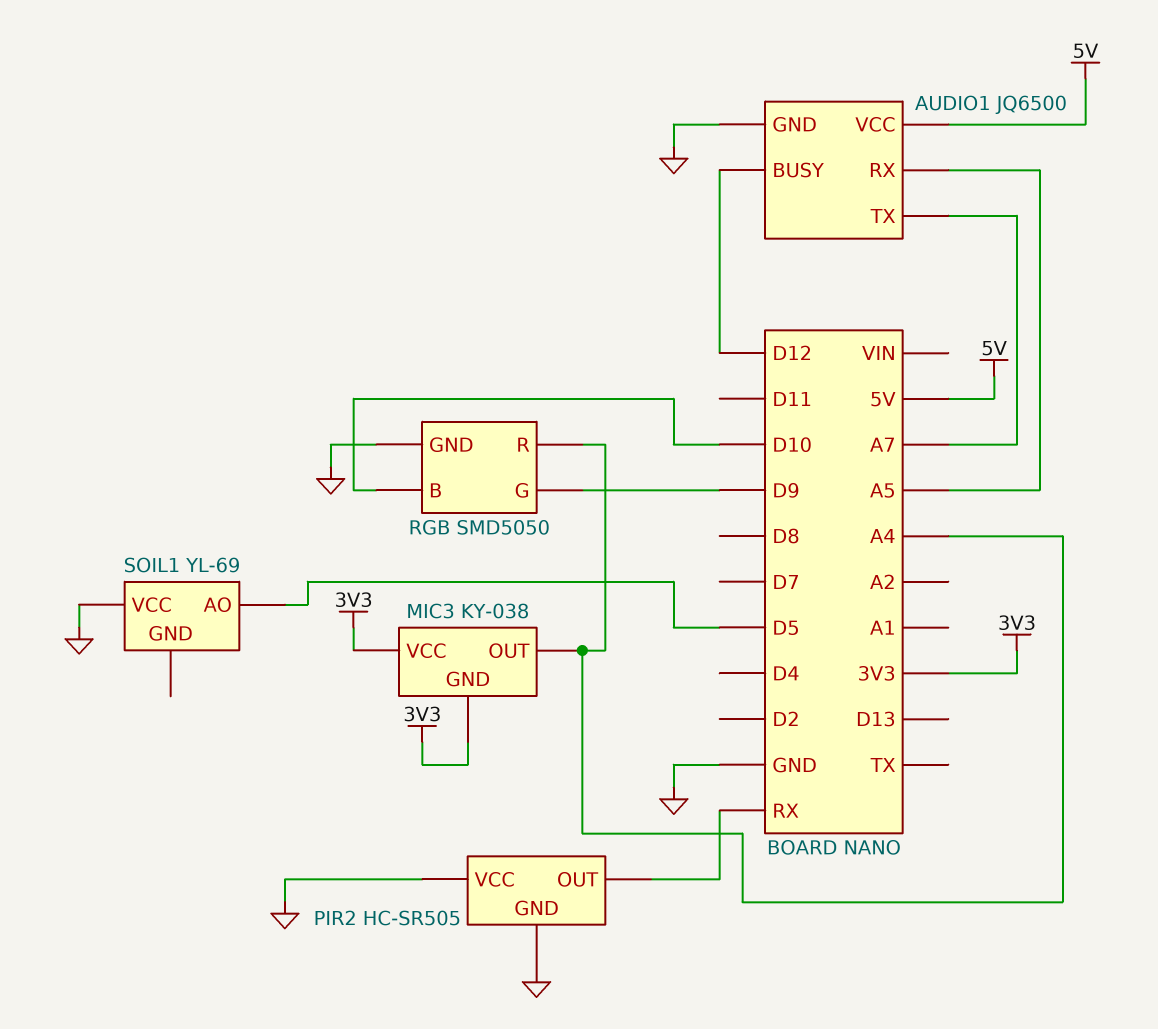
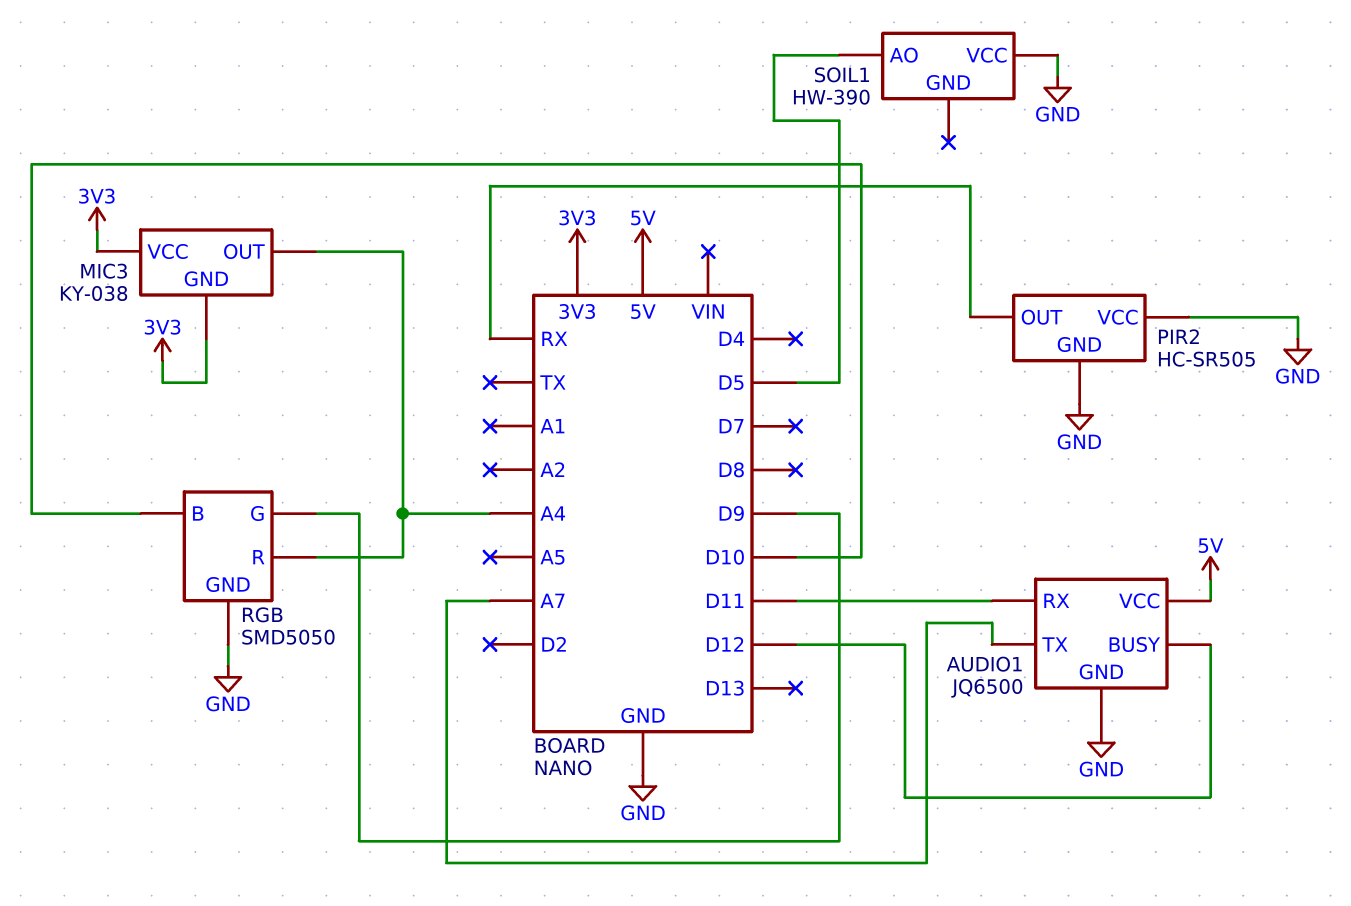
AUDIO1 pin RX: A5 -> D11
SOIL1: YL-69 -> HW-390

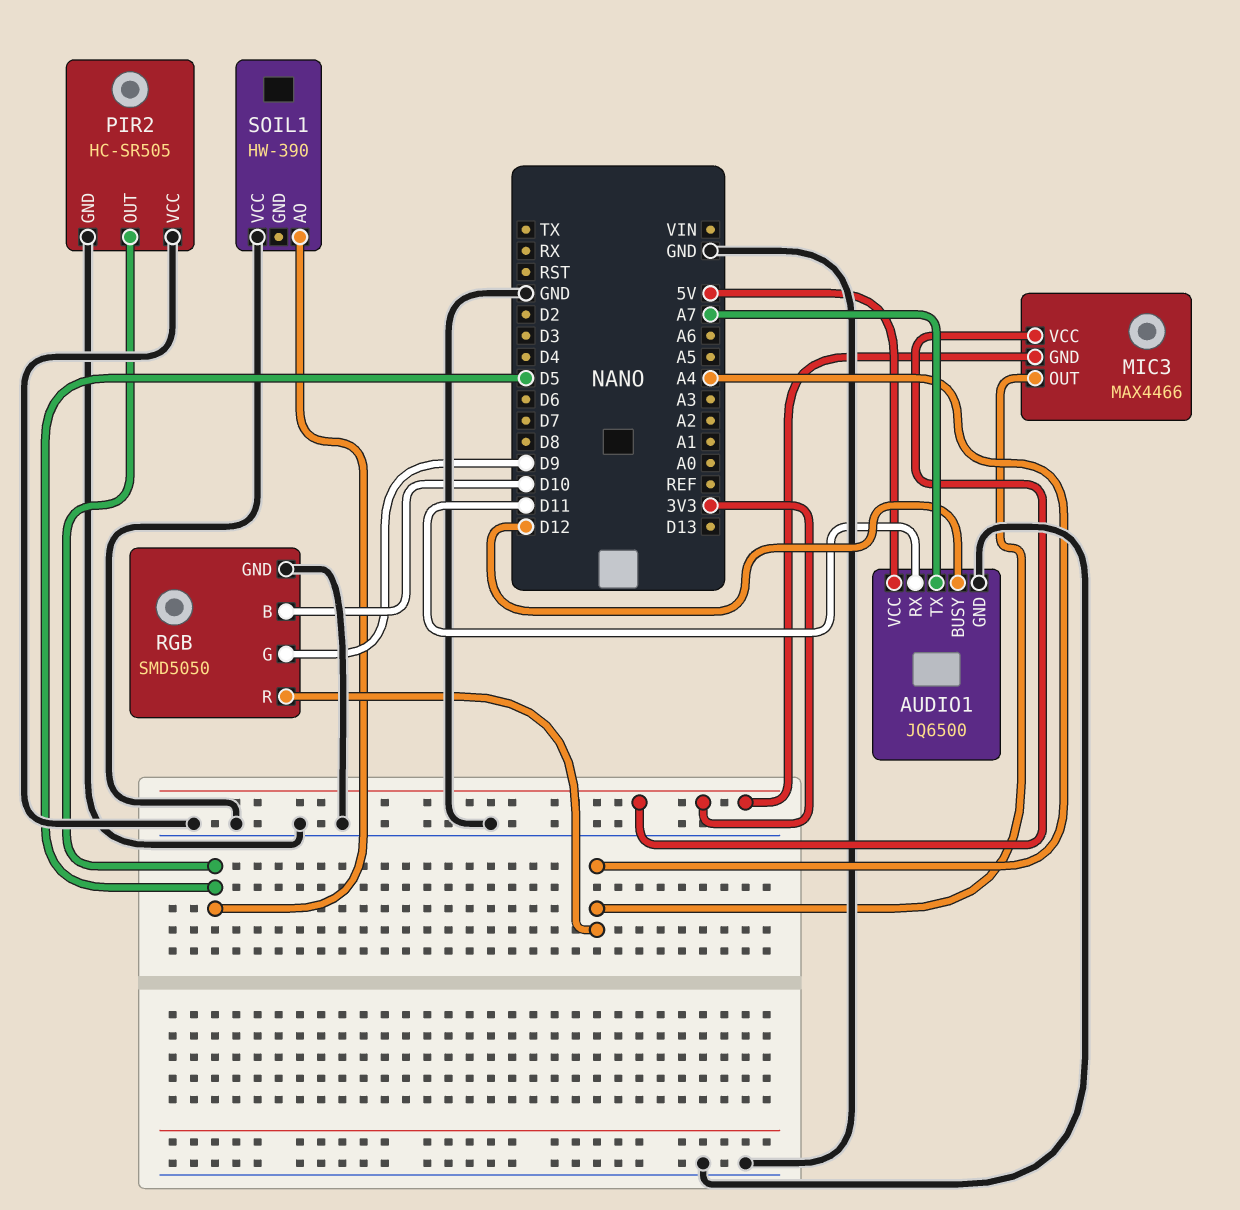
MIC3: KY-038 -> MAX4466
PIR2 pin OUT: RX -> D5

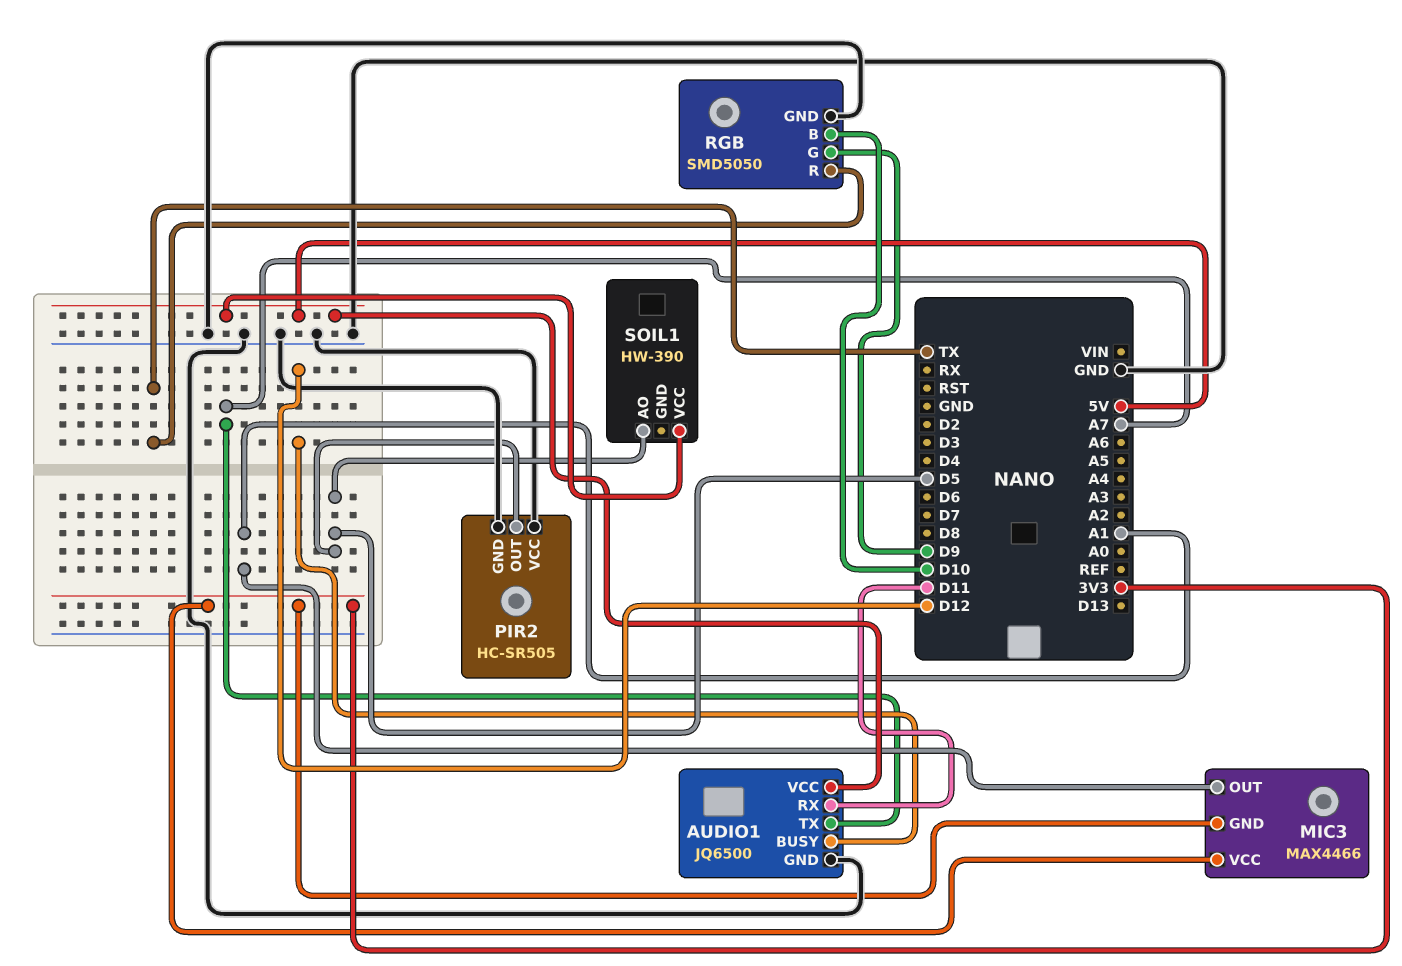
MIC3 pin OUT: A4 -> A1
RGB pin R: A4 -> TX
SOIL1 pin VCC: GND -> 5V

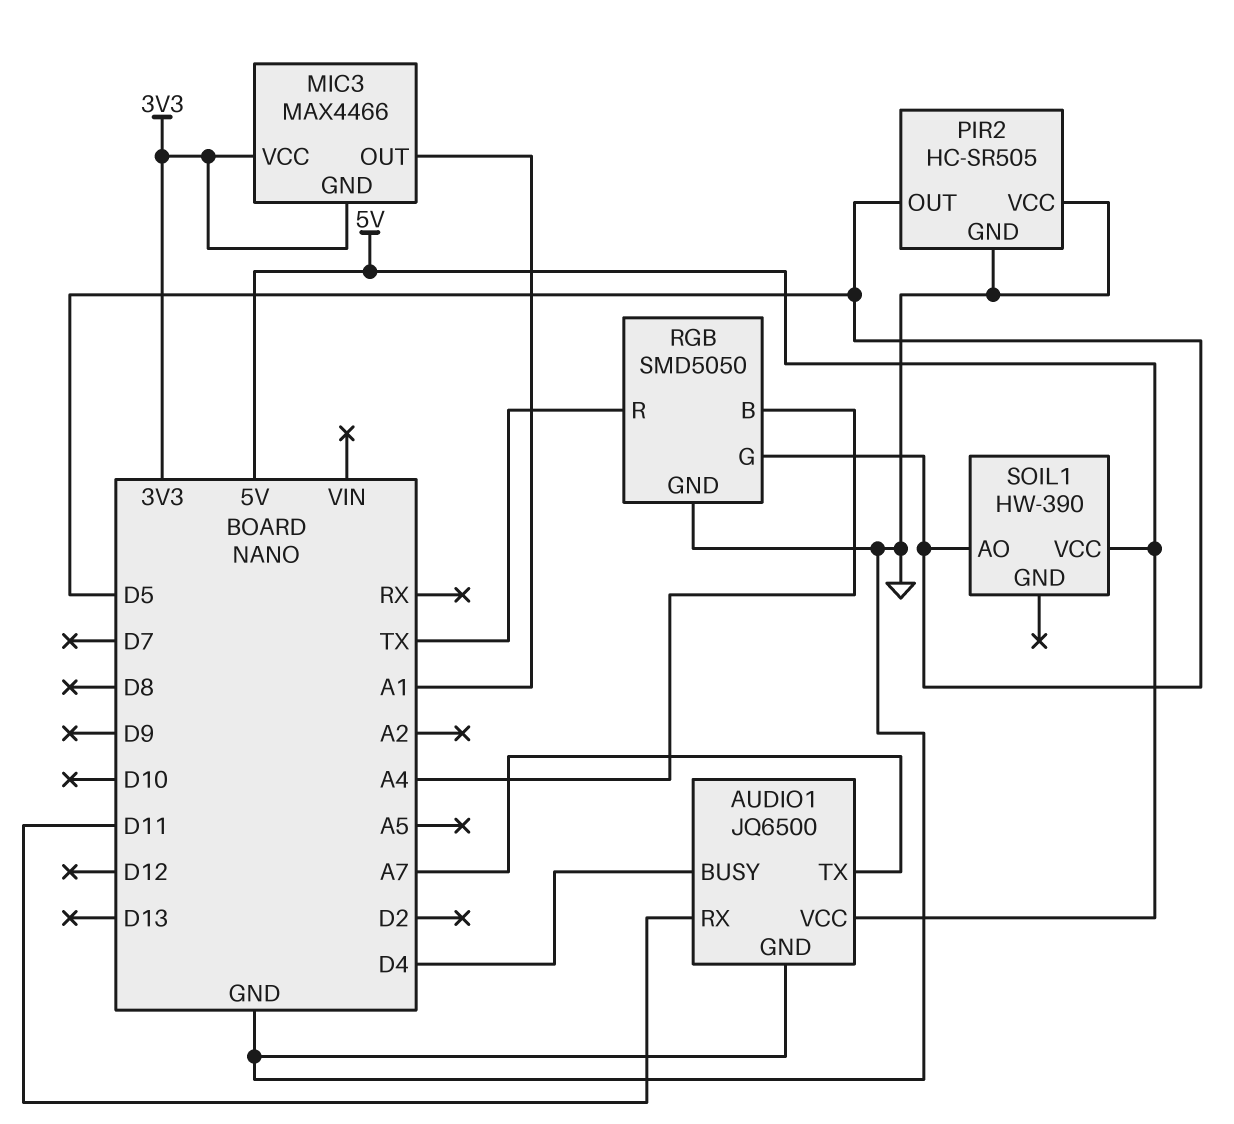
AUDIO1 pin BUSY: D12 -> D4
RGB pin B: D10 -> A4
RGB pin G: D9 -> D5

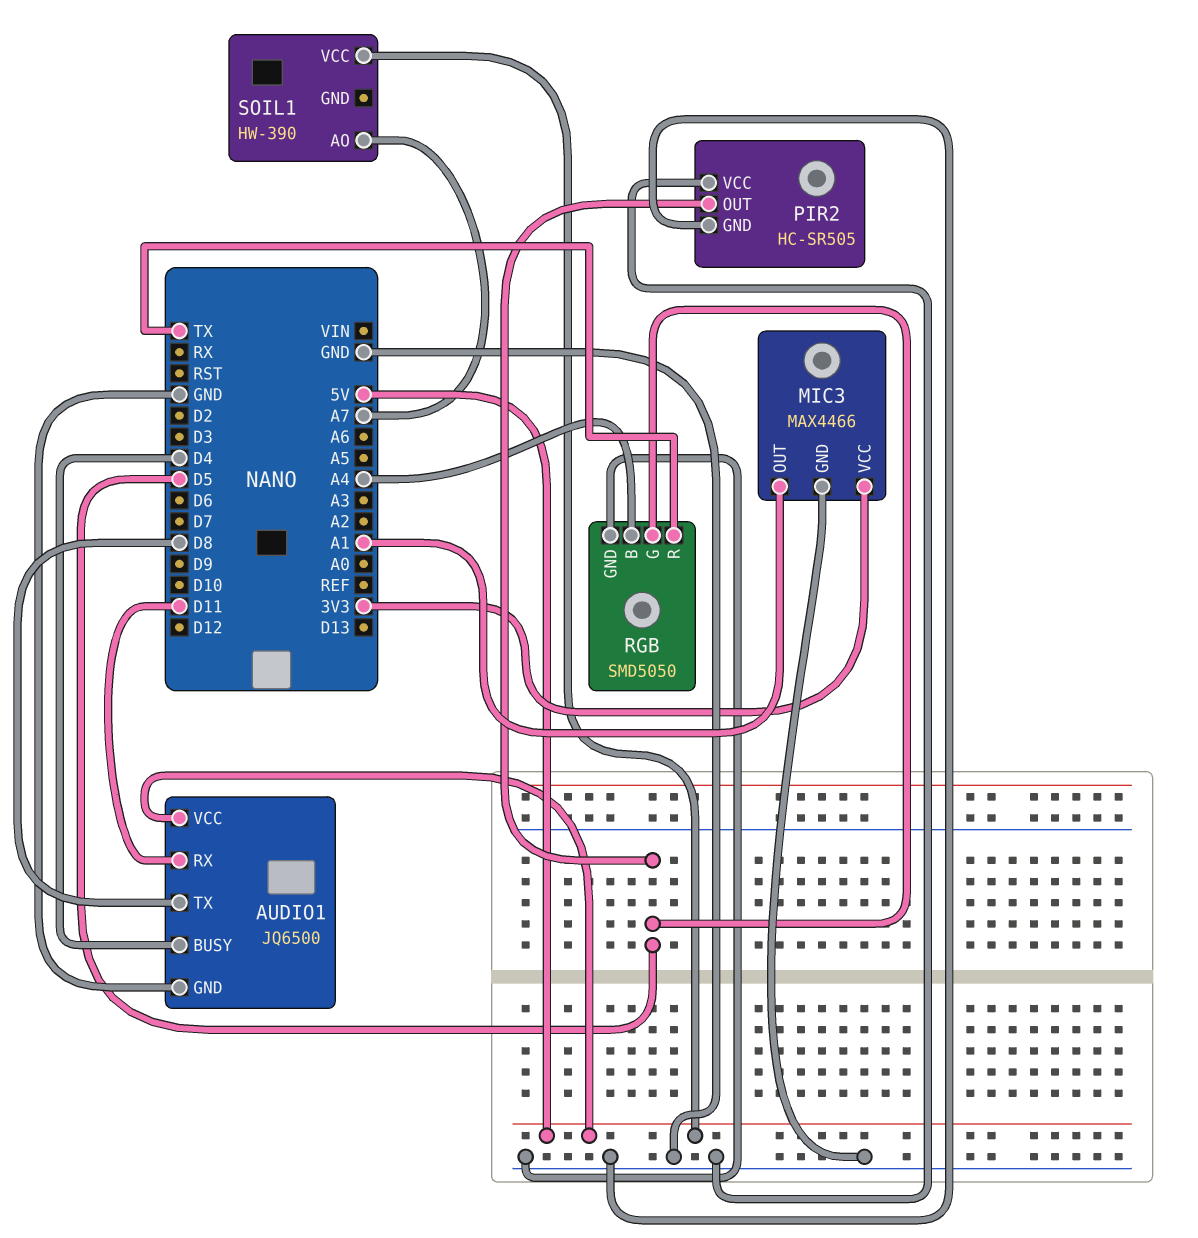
AUDIO1 pin TX: A7 -> D8
MIC3 pin GND: 3V3 -> GND
SOIL1 pin AO: D5 -> A7

